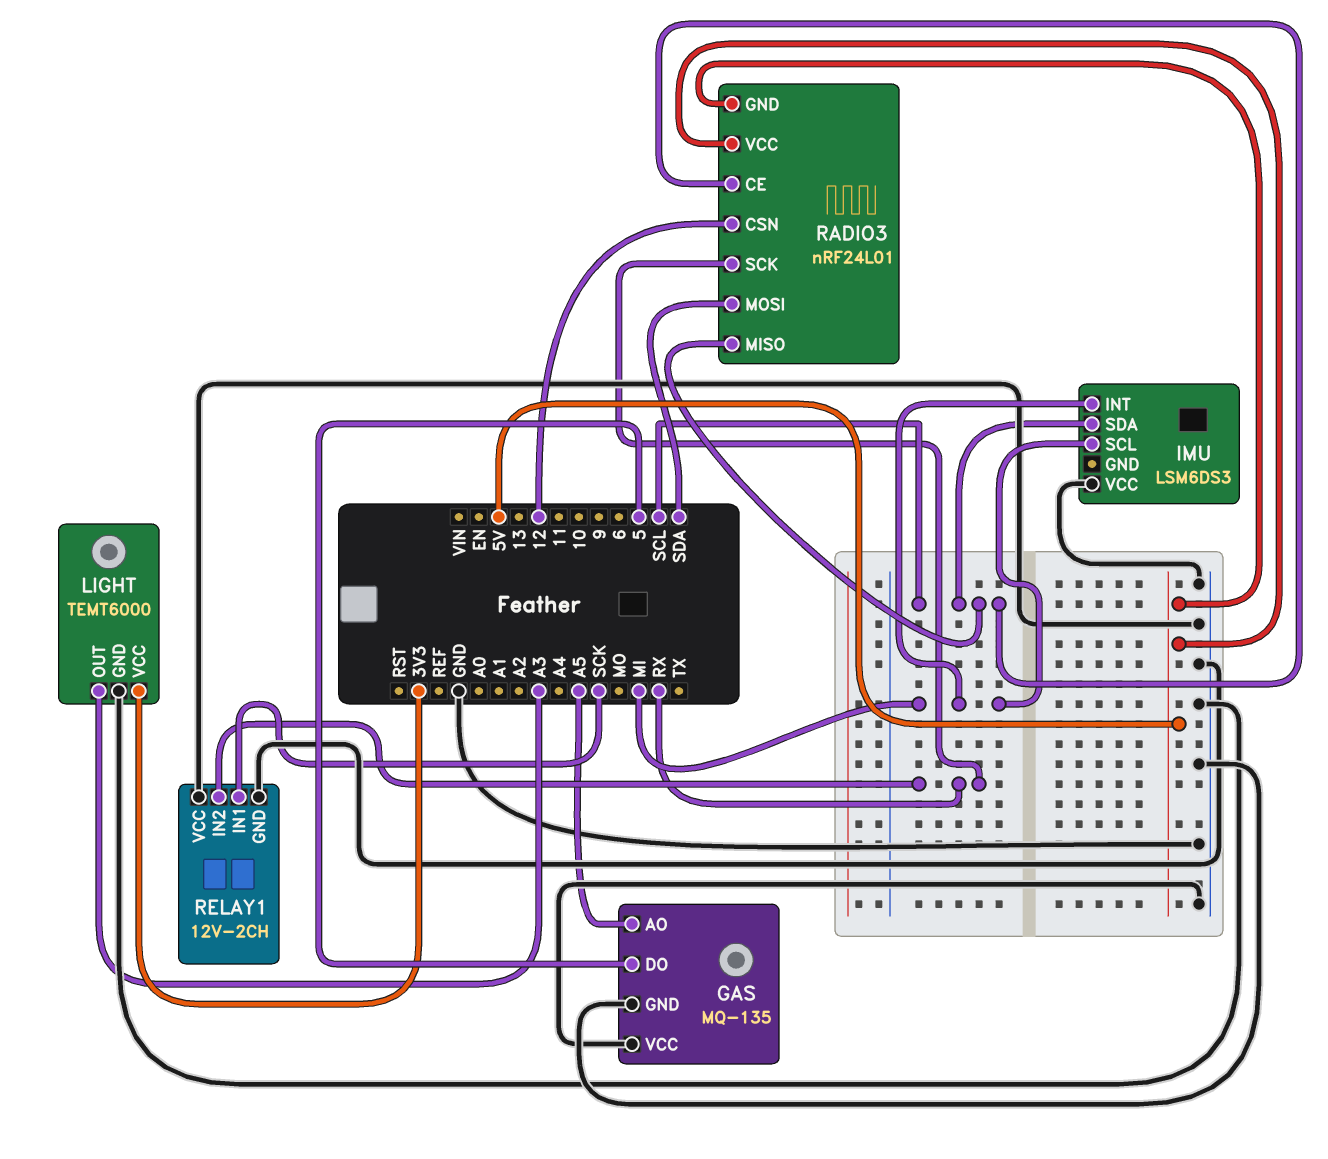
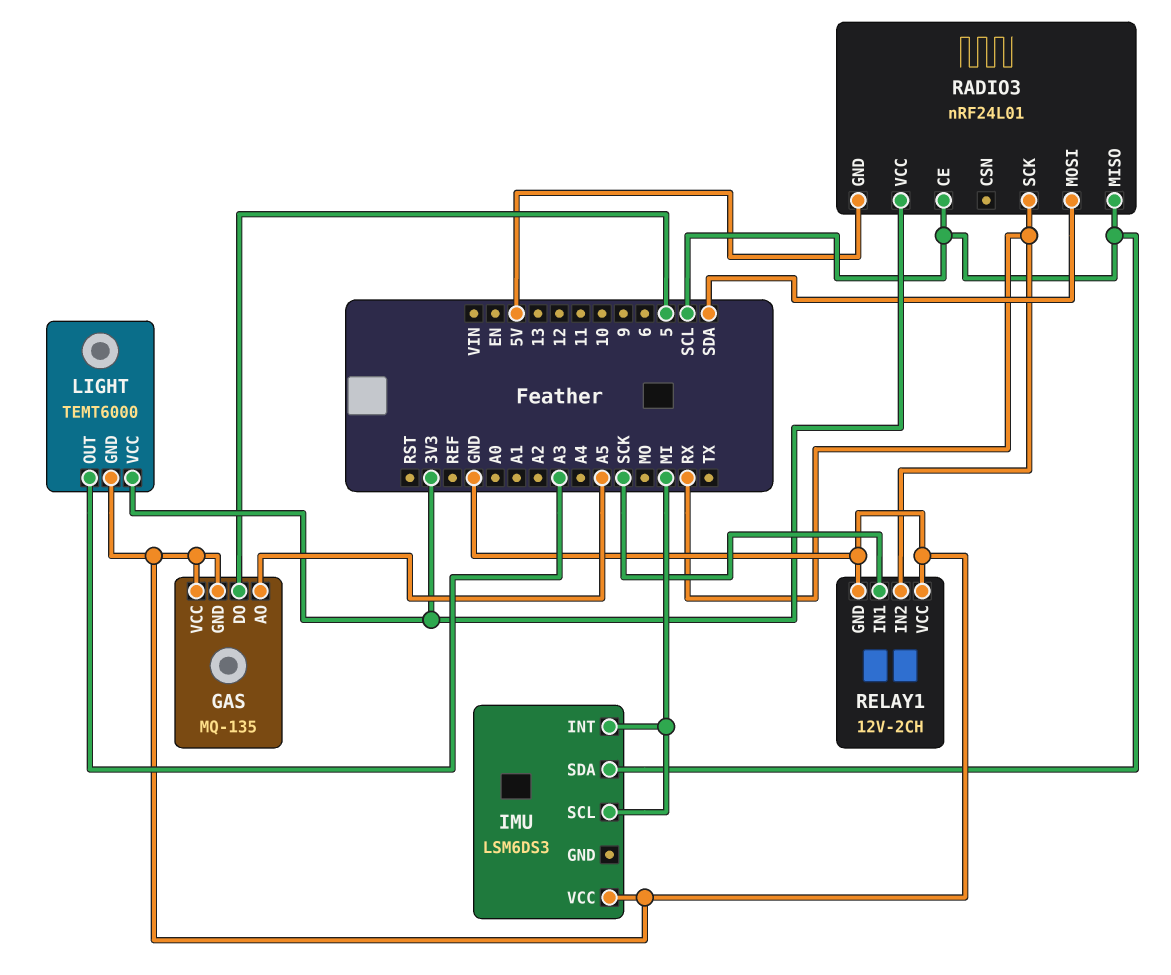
RADIO3 pin CSN: 12 -> none
RADIO3 pin VCC: 5V -> 3V3

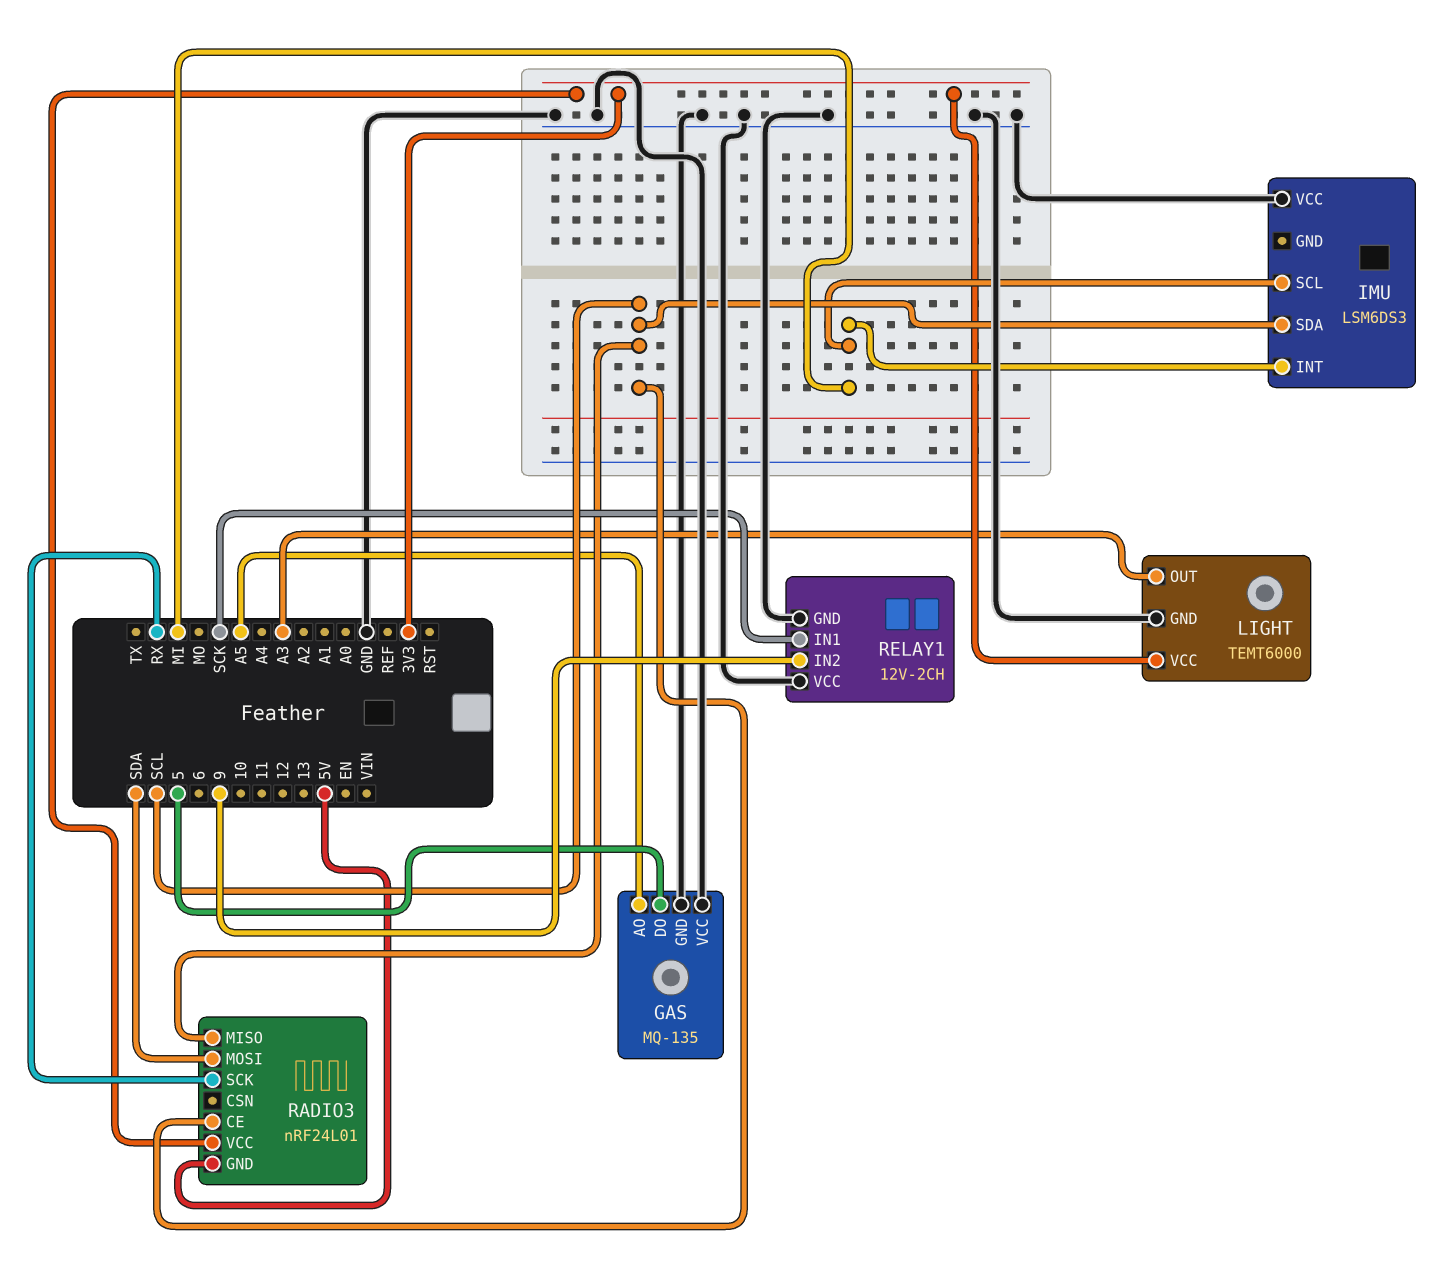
RELAY1 pin IN2: RX -> 9

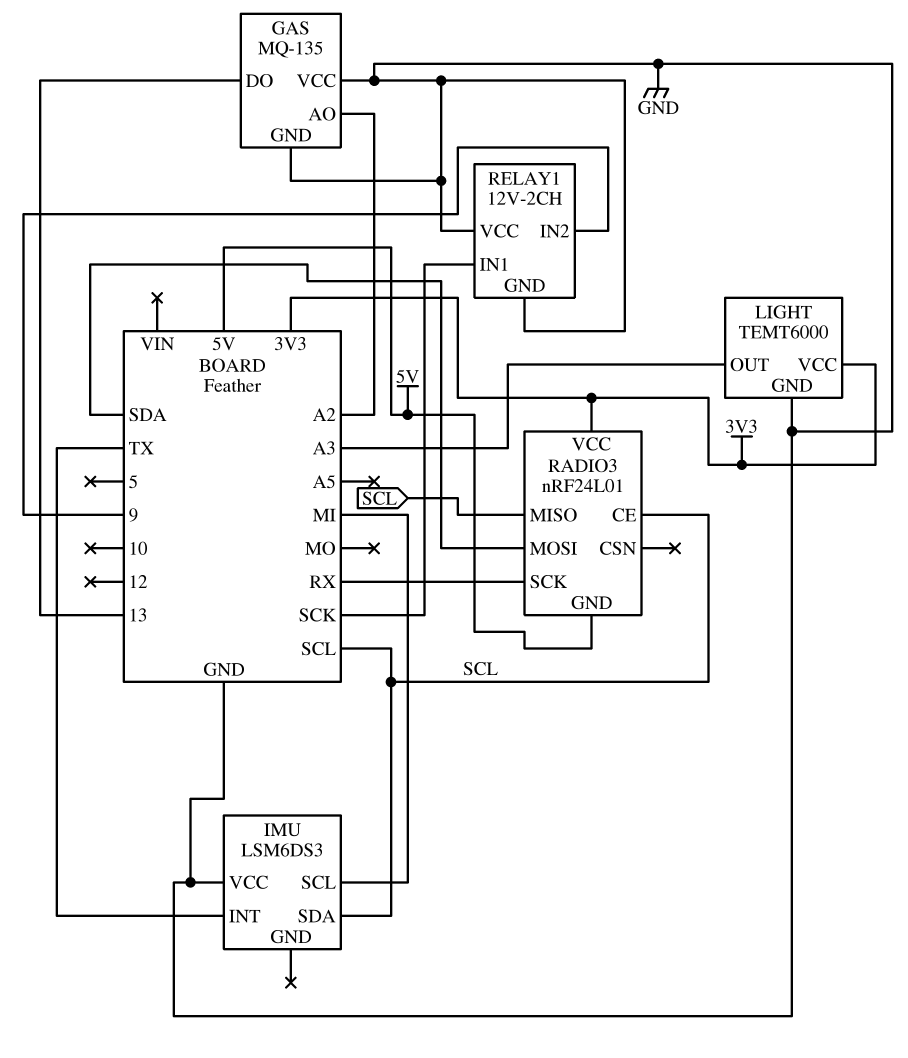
GAS pin AO: A5 -> A2
GAS pin DO: 5 -> 13
IMU pin INT: MI -> TX

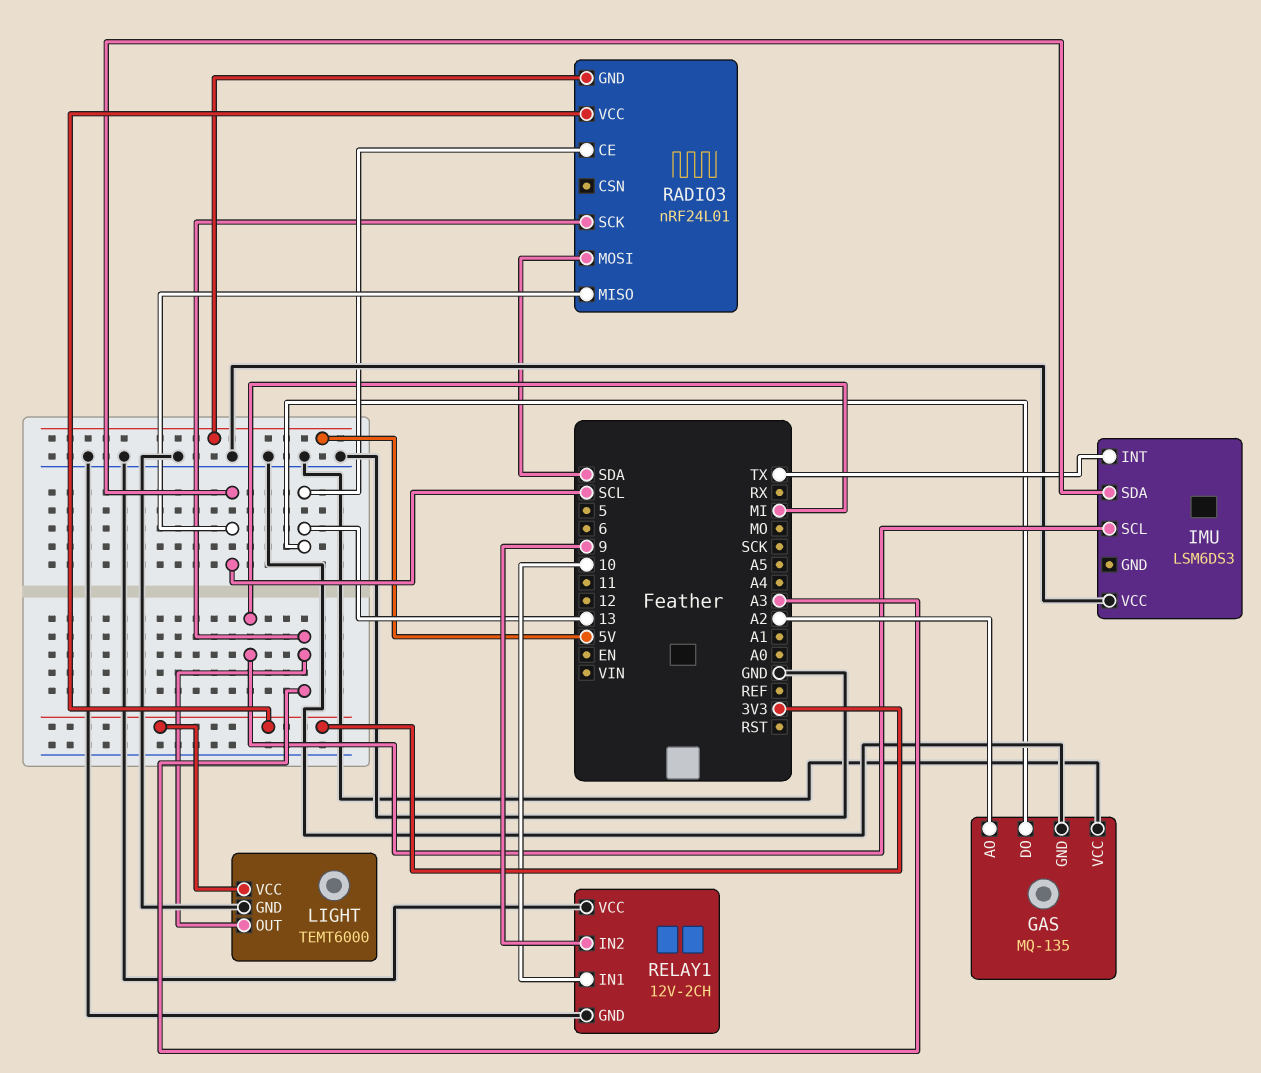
RADIO3 pin CE: SCL -> 13
RADIO3 pin SCK: RX -> A3
RELAY1 pin IN1: SCK -> 10

